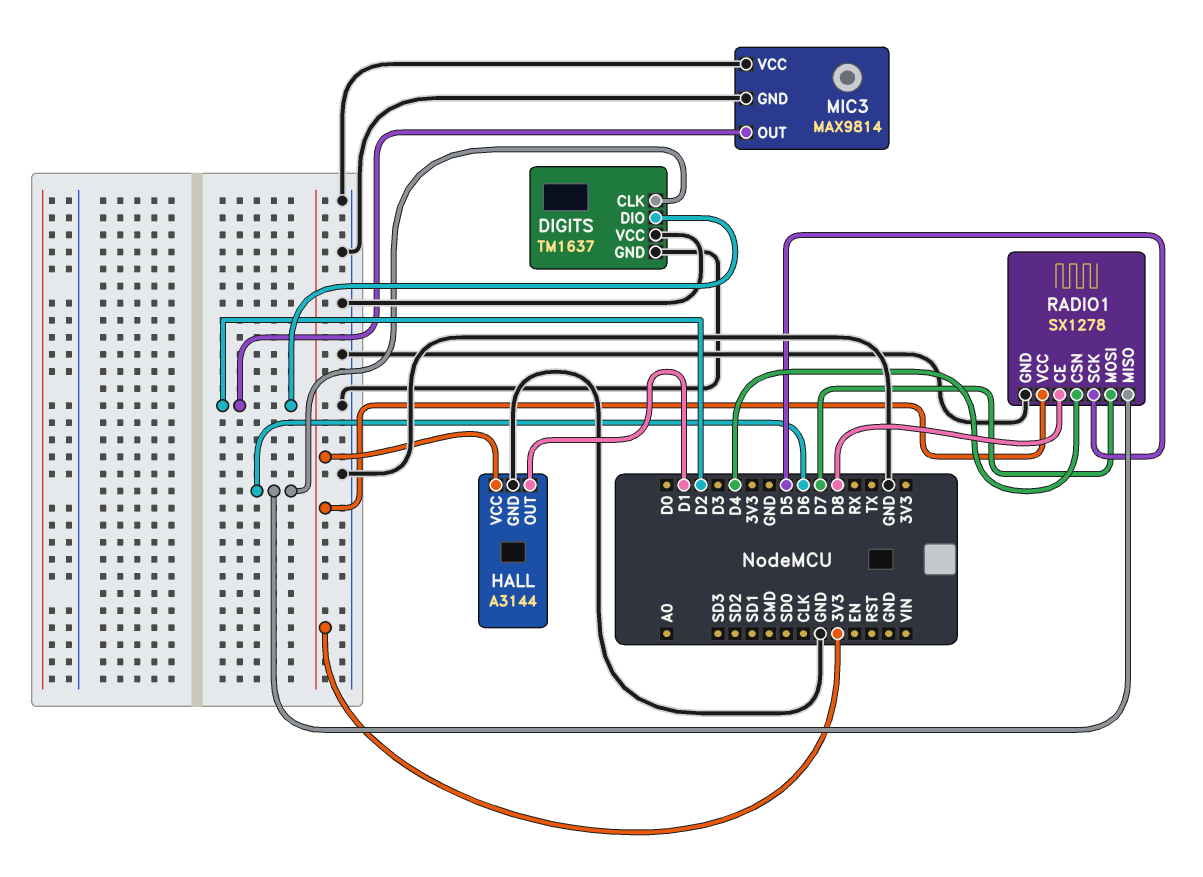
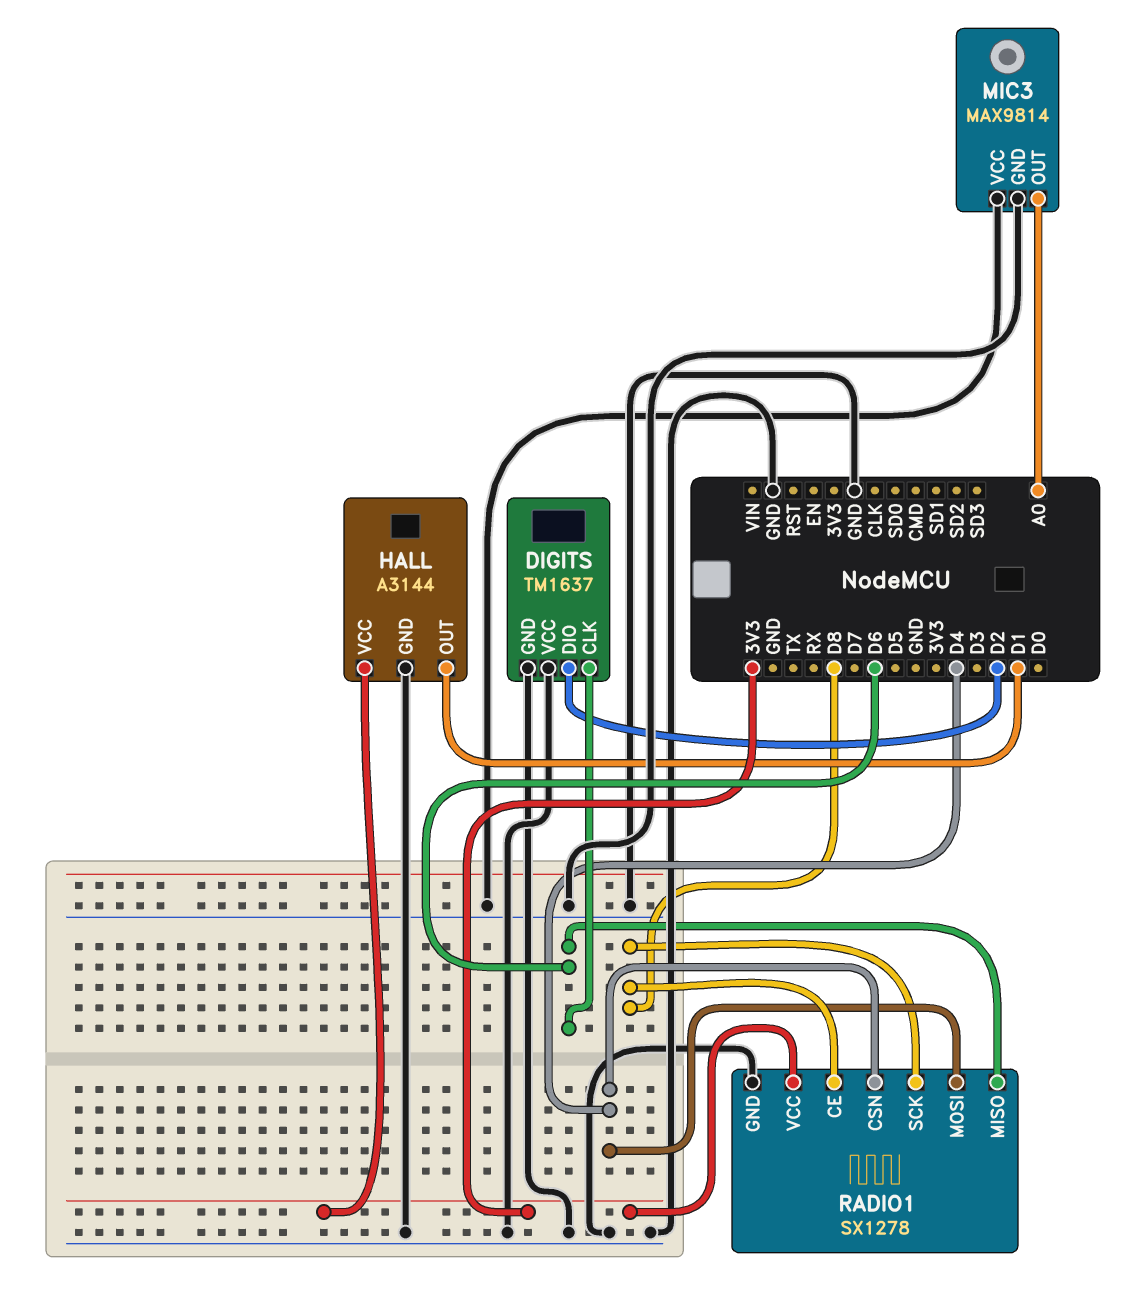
MIC3 pin OUT: D2 -> A0
RADIO1 pin MOSI: D7 -> D4
RADIO1 pin SCK: D5 -> D8

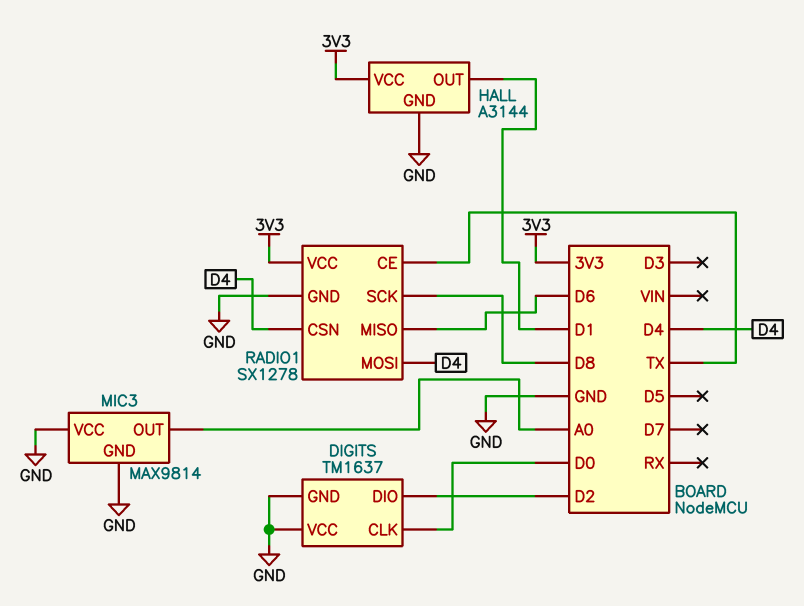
DIGITS pin CLK: D6 -> D0
RADIO1 pin CE: D8 -> TX

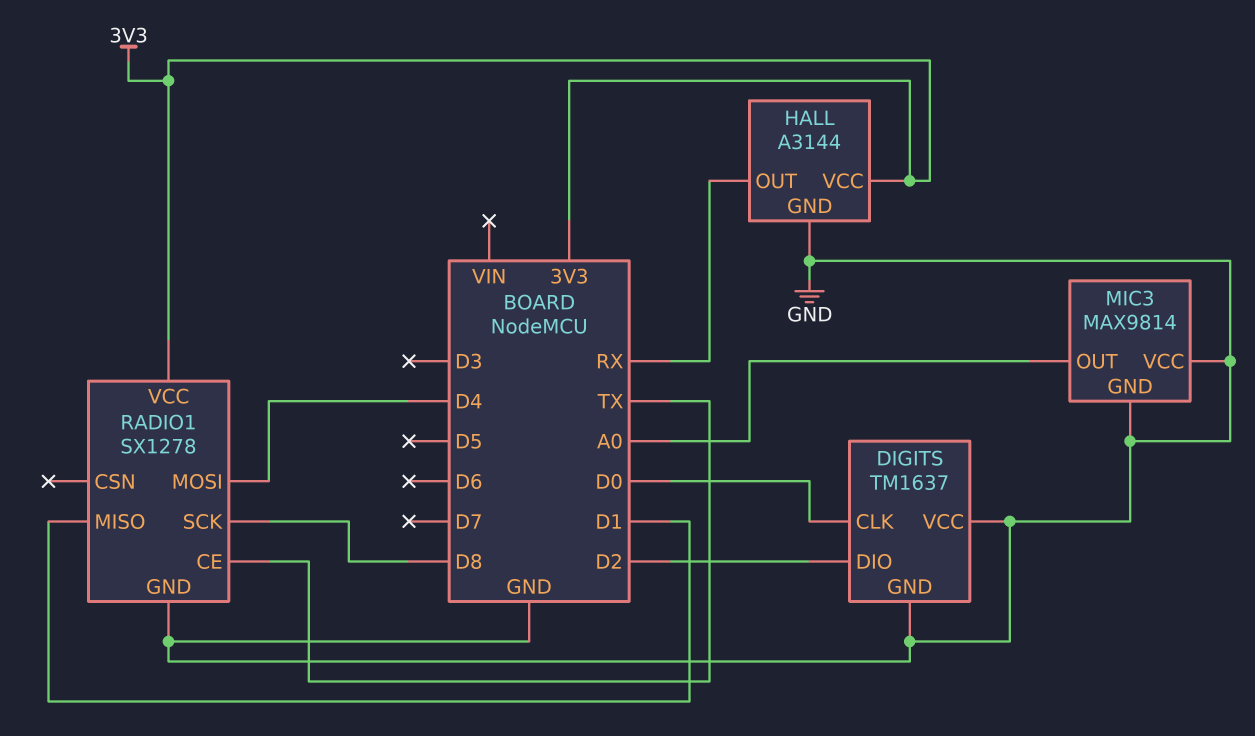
HALL pin OUT: D1 -> RX
RADIO1 pin CSN: D4 -> none
RADIO1 pin MISO: D6 -> D1

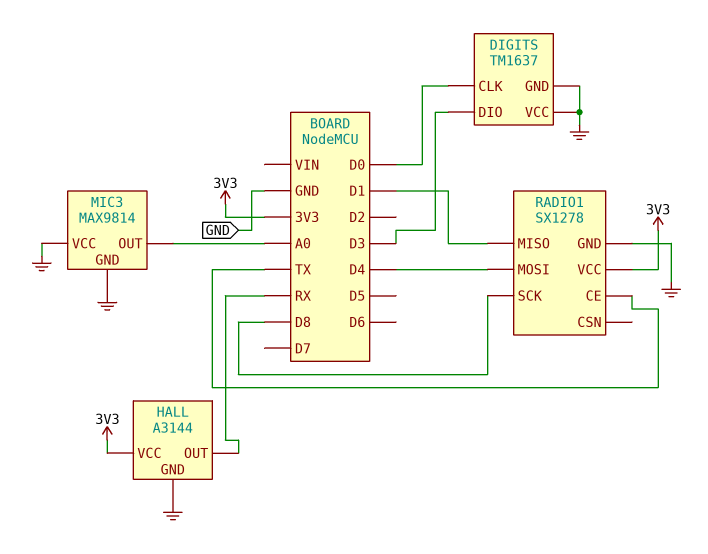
DIGITS pin DIO: D2 -> D3

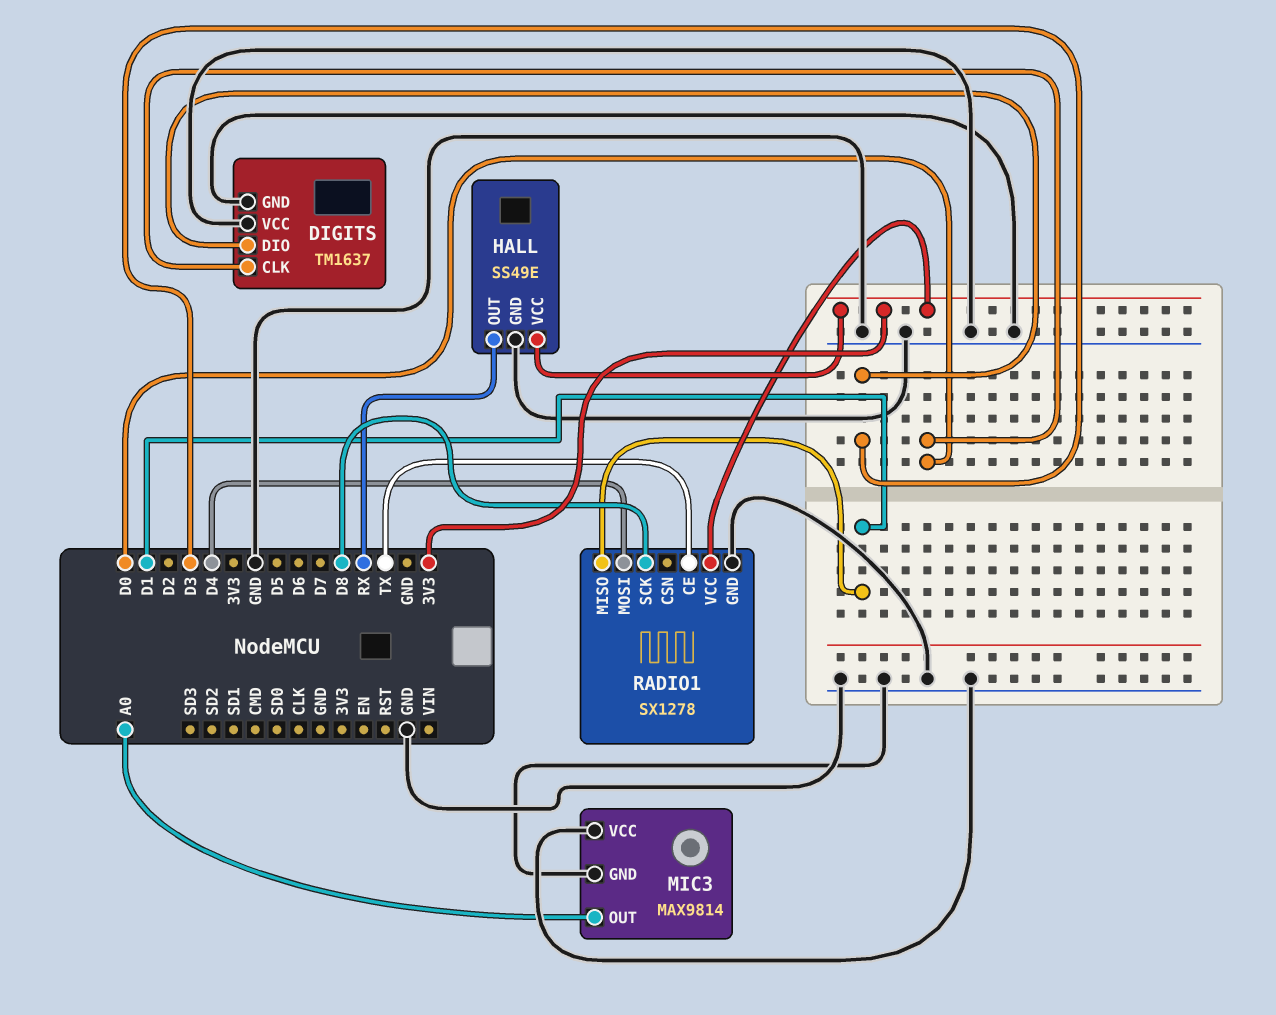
HALL: A3144 -> SS49E

